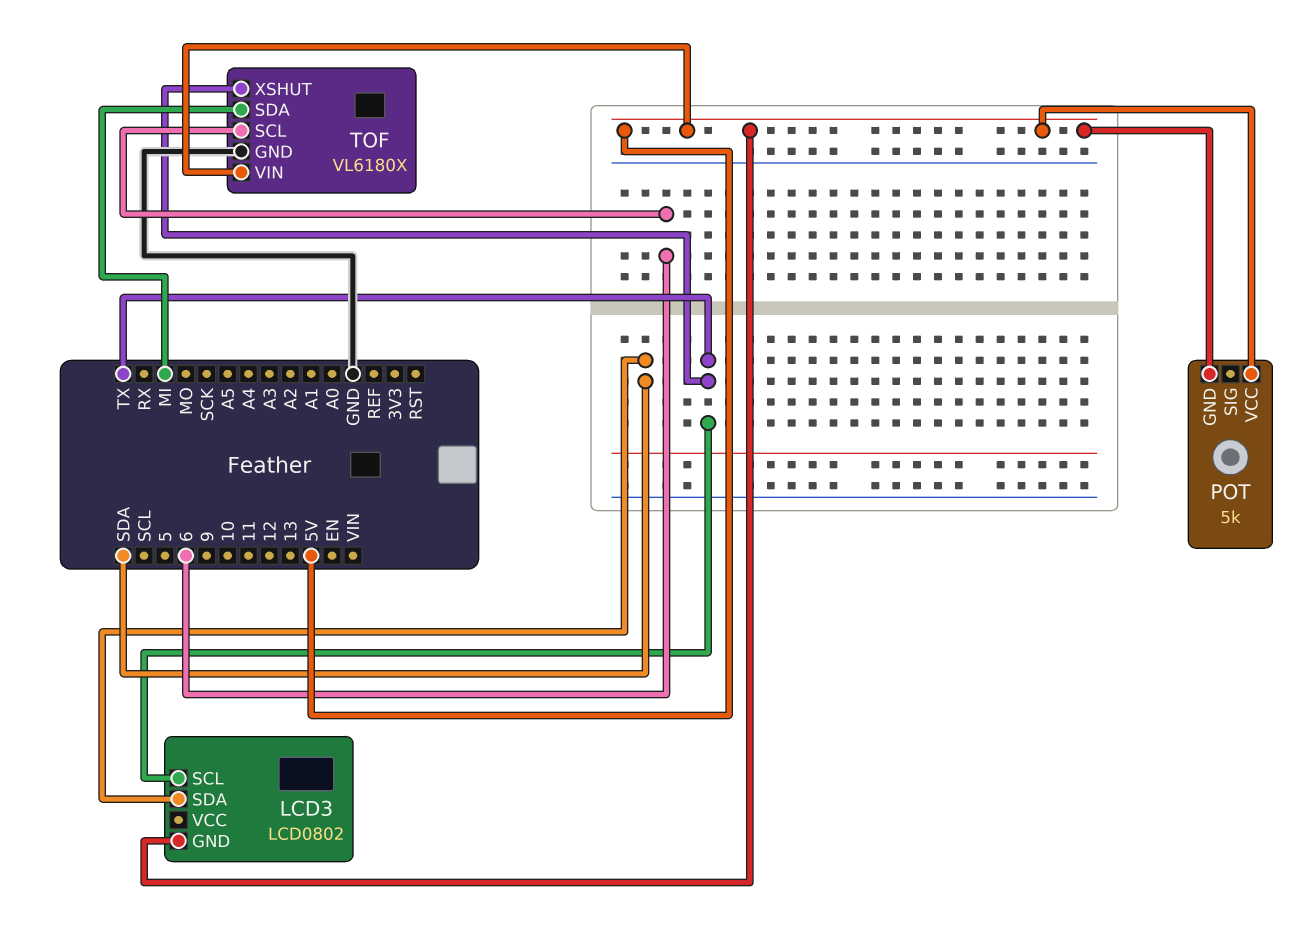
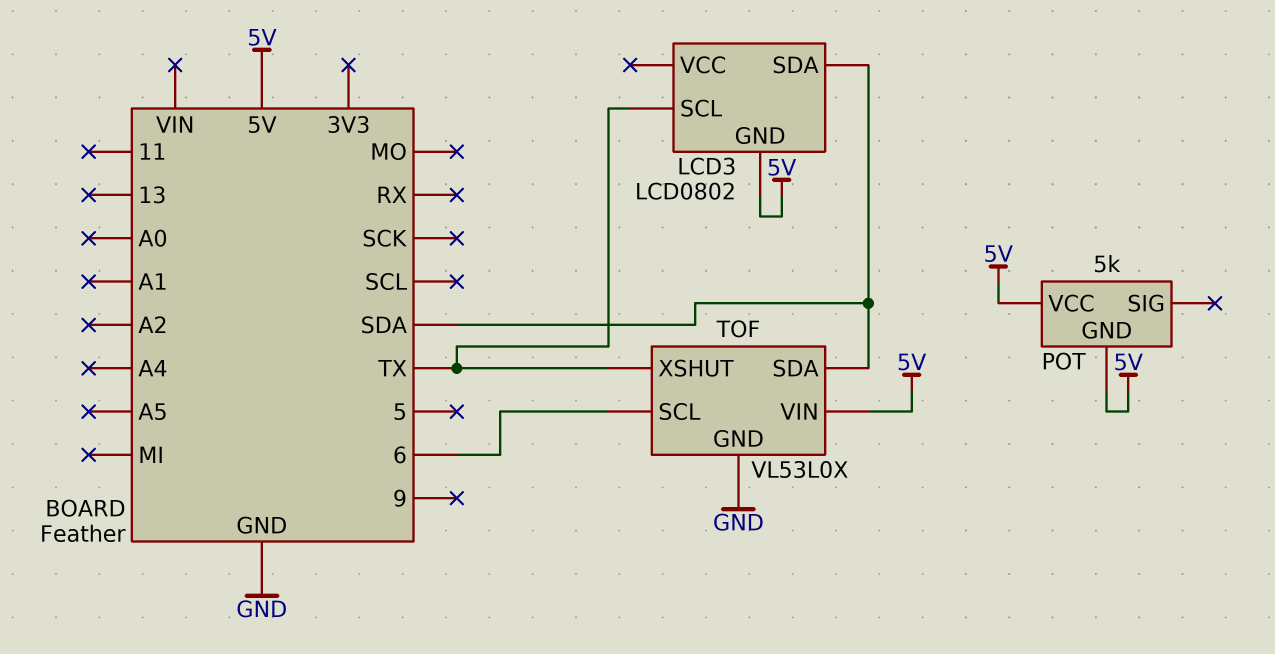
TOF: VL6180X -> VL53L0X
TOF pin SDA: MI -> SDA

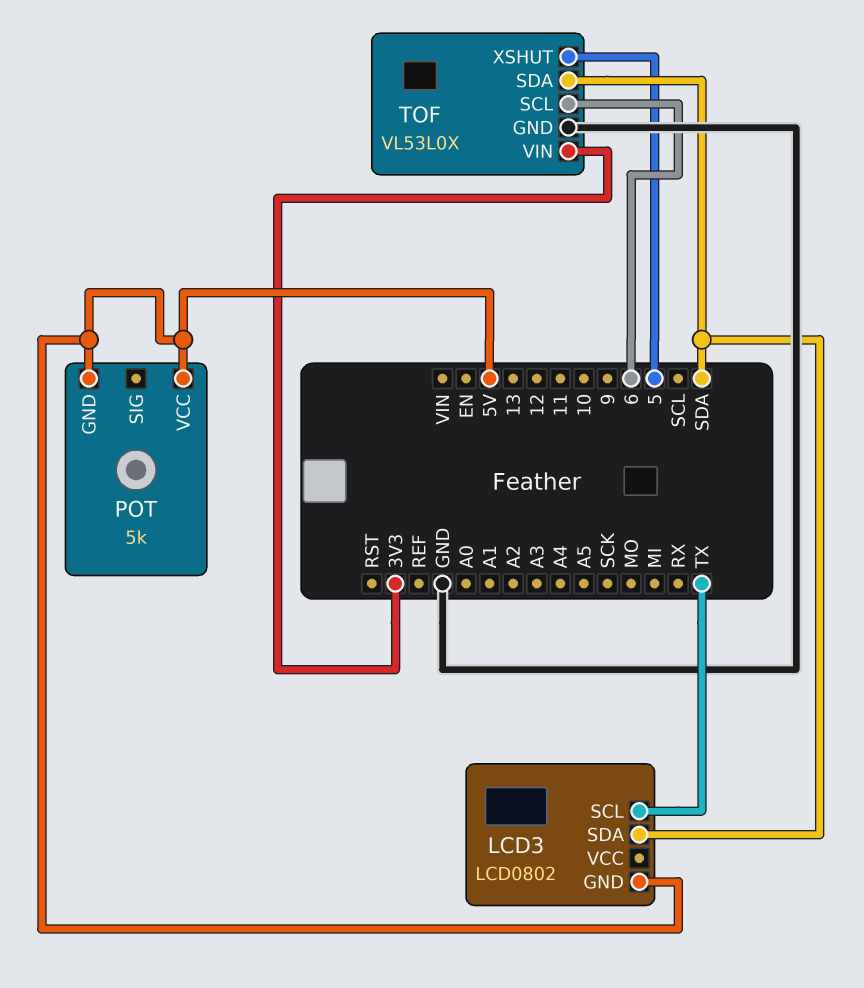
TOF pin VIN: 5V -> 3V3
TOF pin XSHUT: TX -> 5

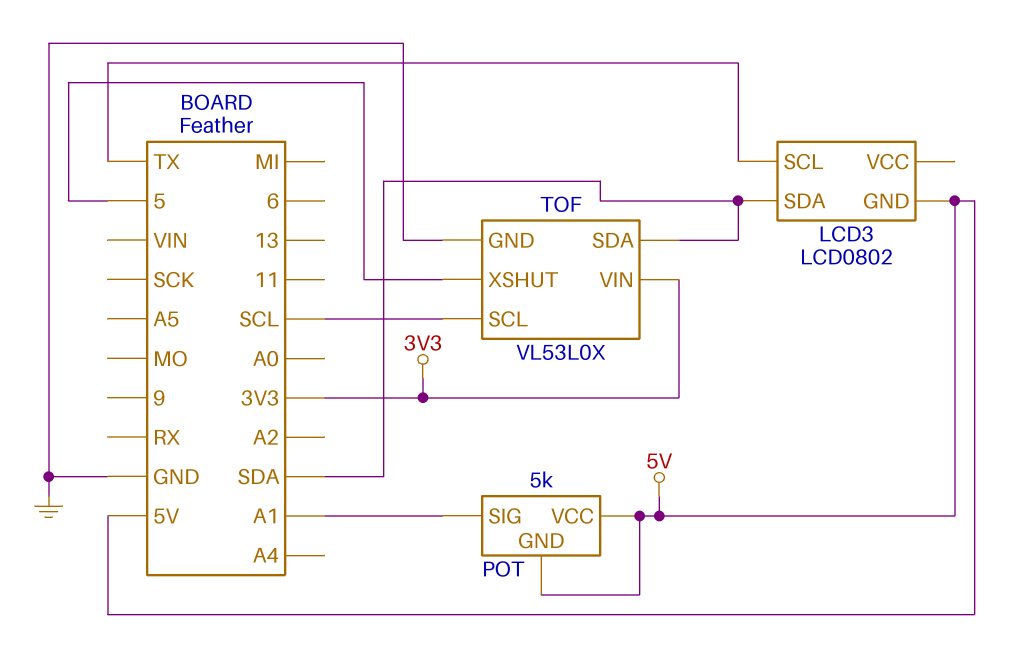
POT pin SIG: none -> A1
TOF pin SCL: 6 -> SCL

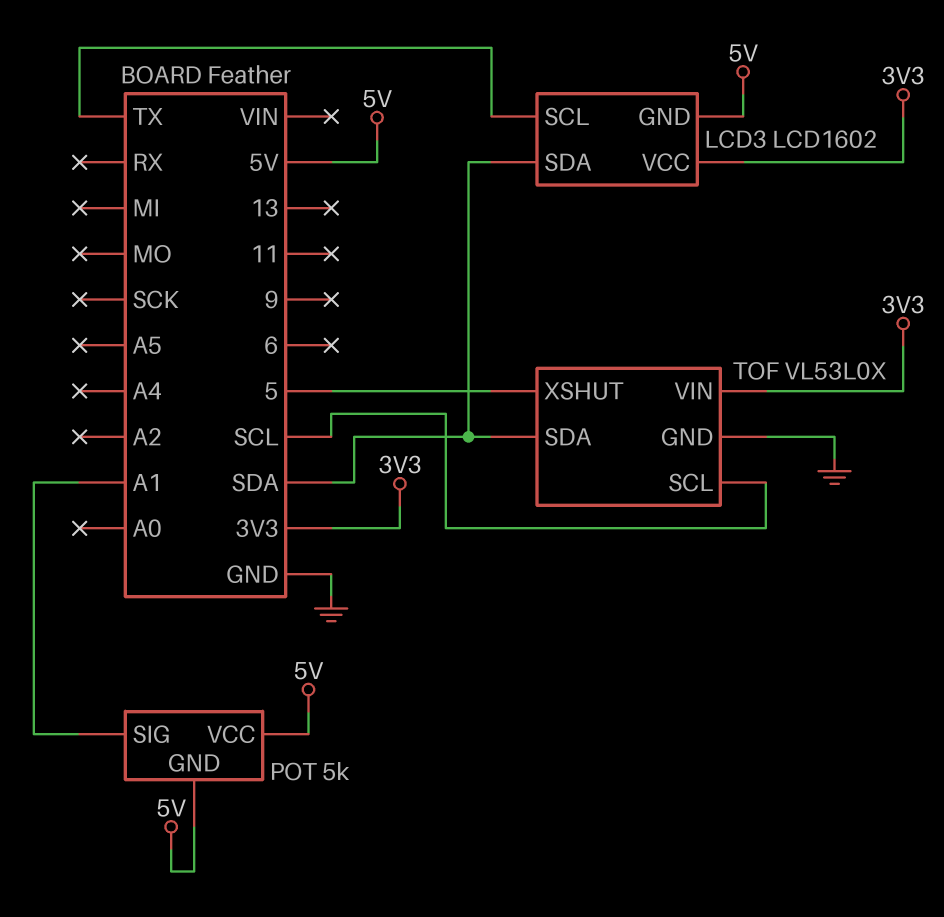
LCD3: LCD0802 -> LCD1602
LCD3 pin VCC: none -> 3V3

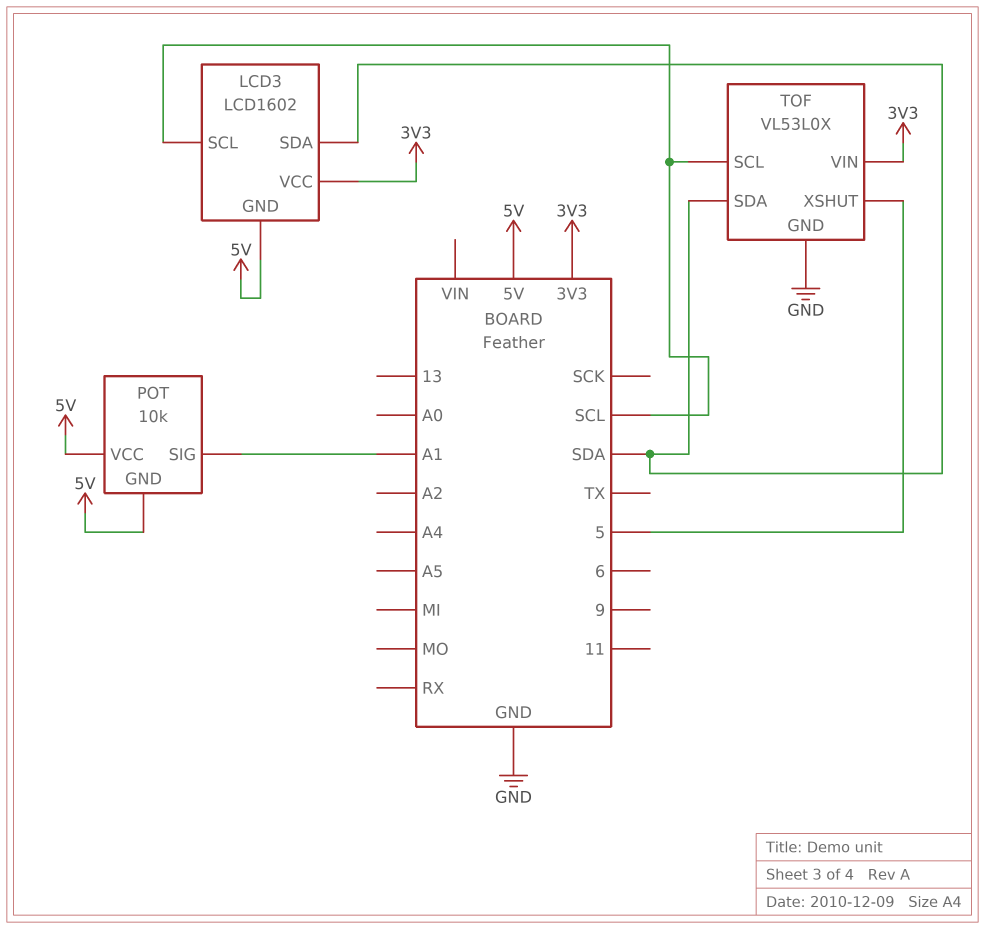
LCD3 pin SCL: TX -> SCL
POT: 5k -> 10k

